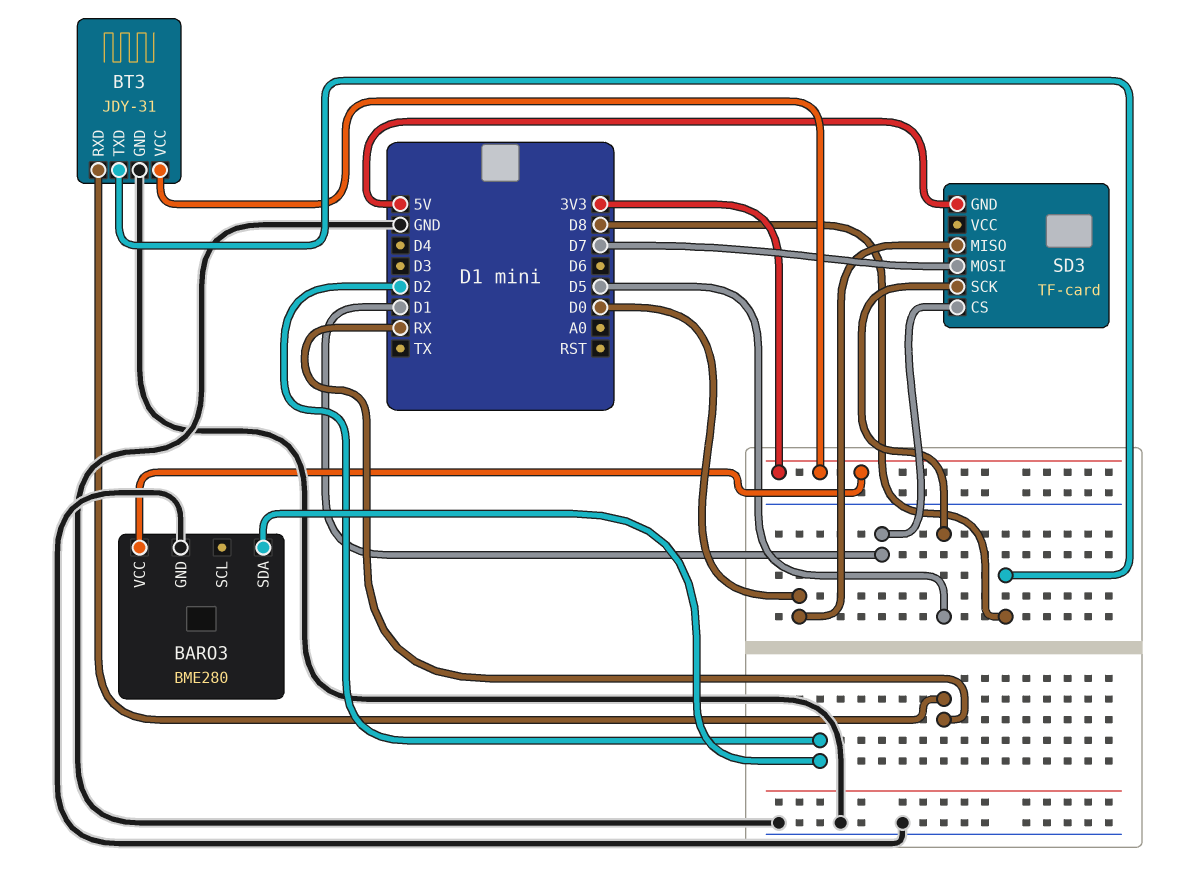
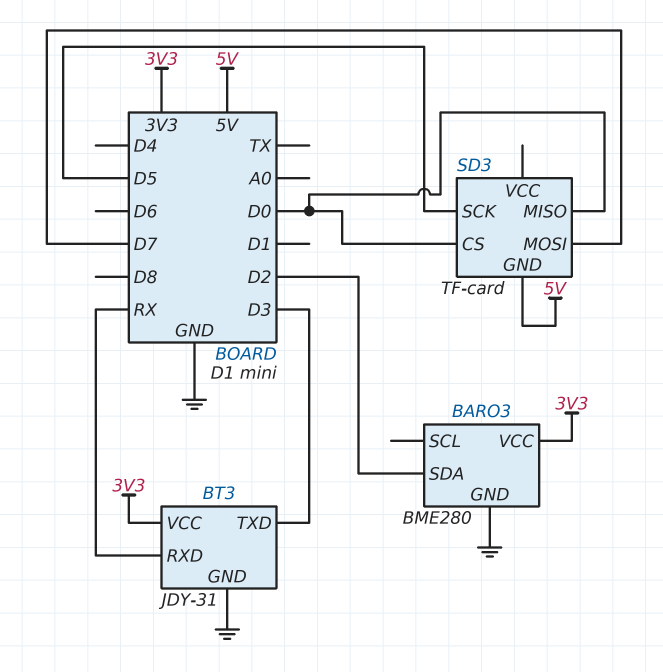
BT3 pin TXD: D8 -> D3
SD3 pin CS: D1 -> D0

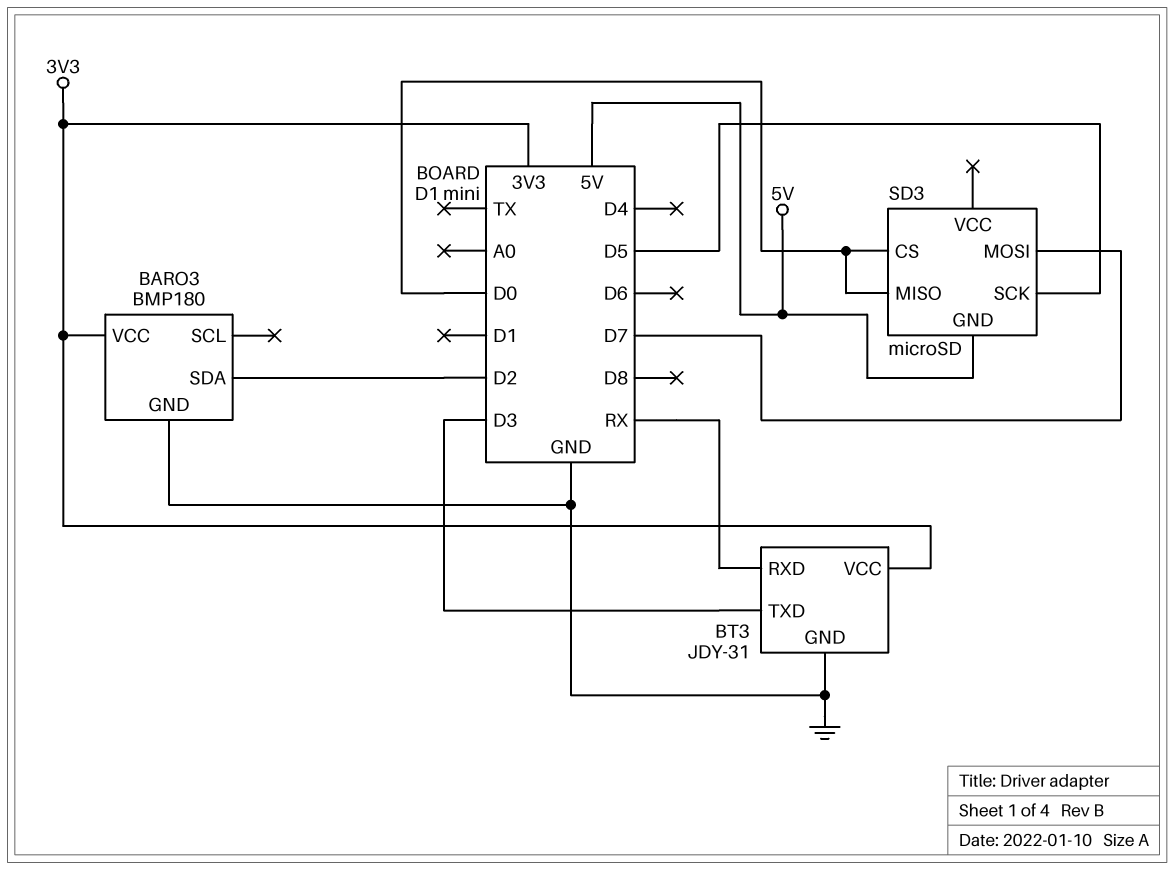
BARO3: BME280 -> BMP180
SD3: TF-card -> microSD

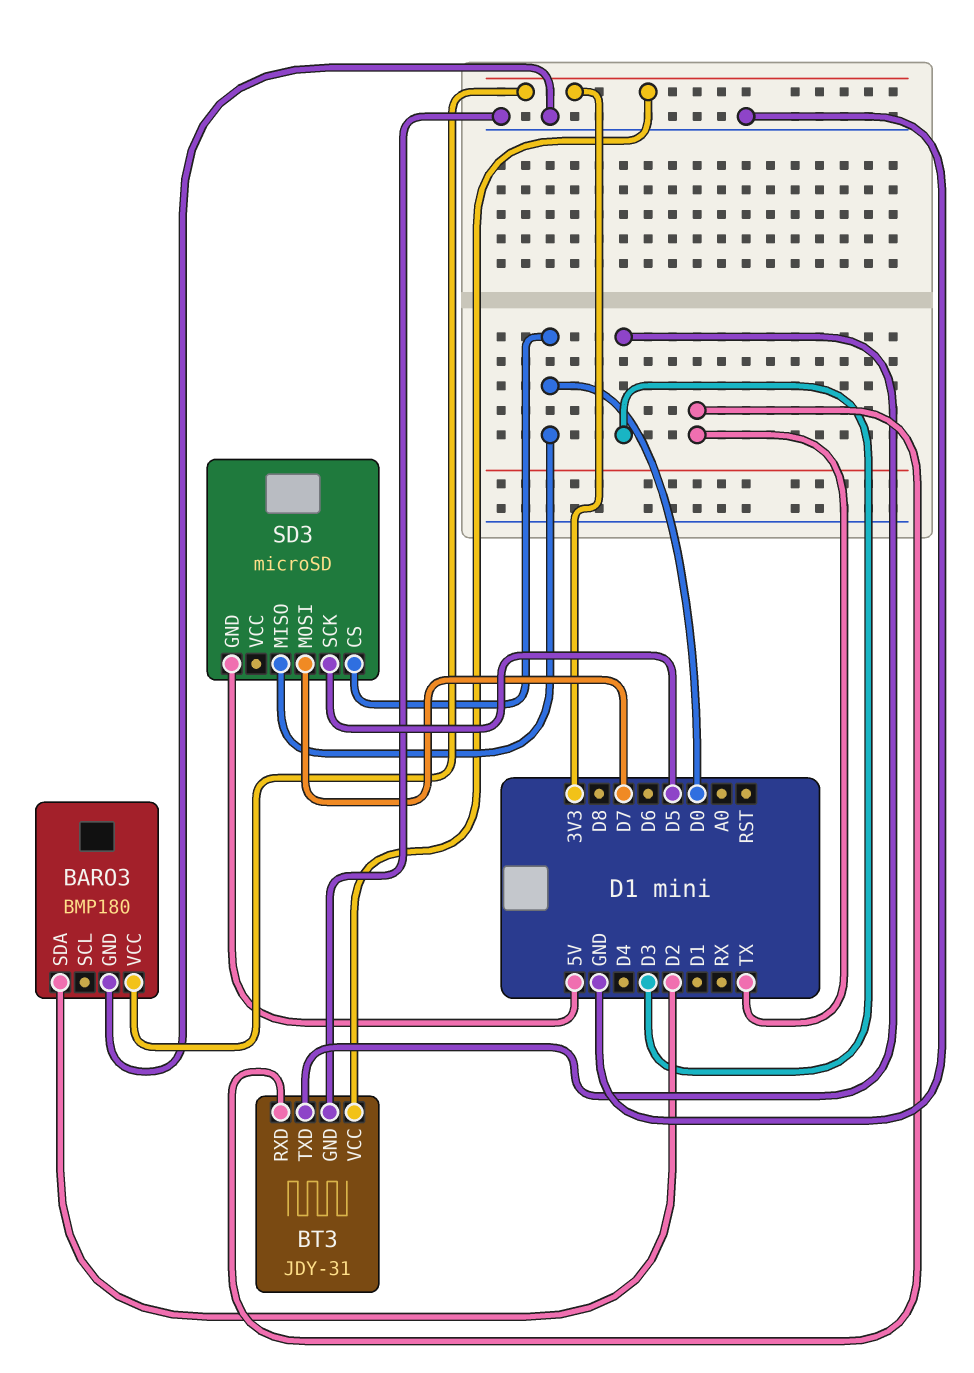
BT3 pin RXD: RX -> TX

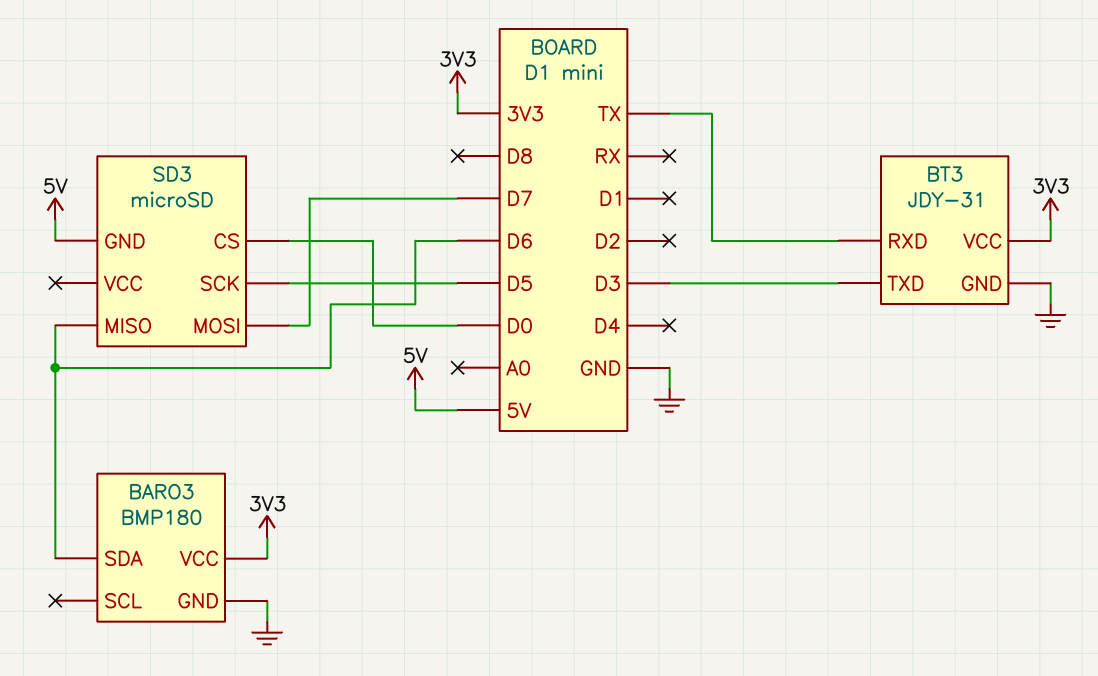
BARO3 pin SDA: D2 -> D6
SD3 pin MISO: D0 -> D6

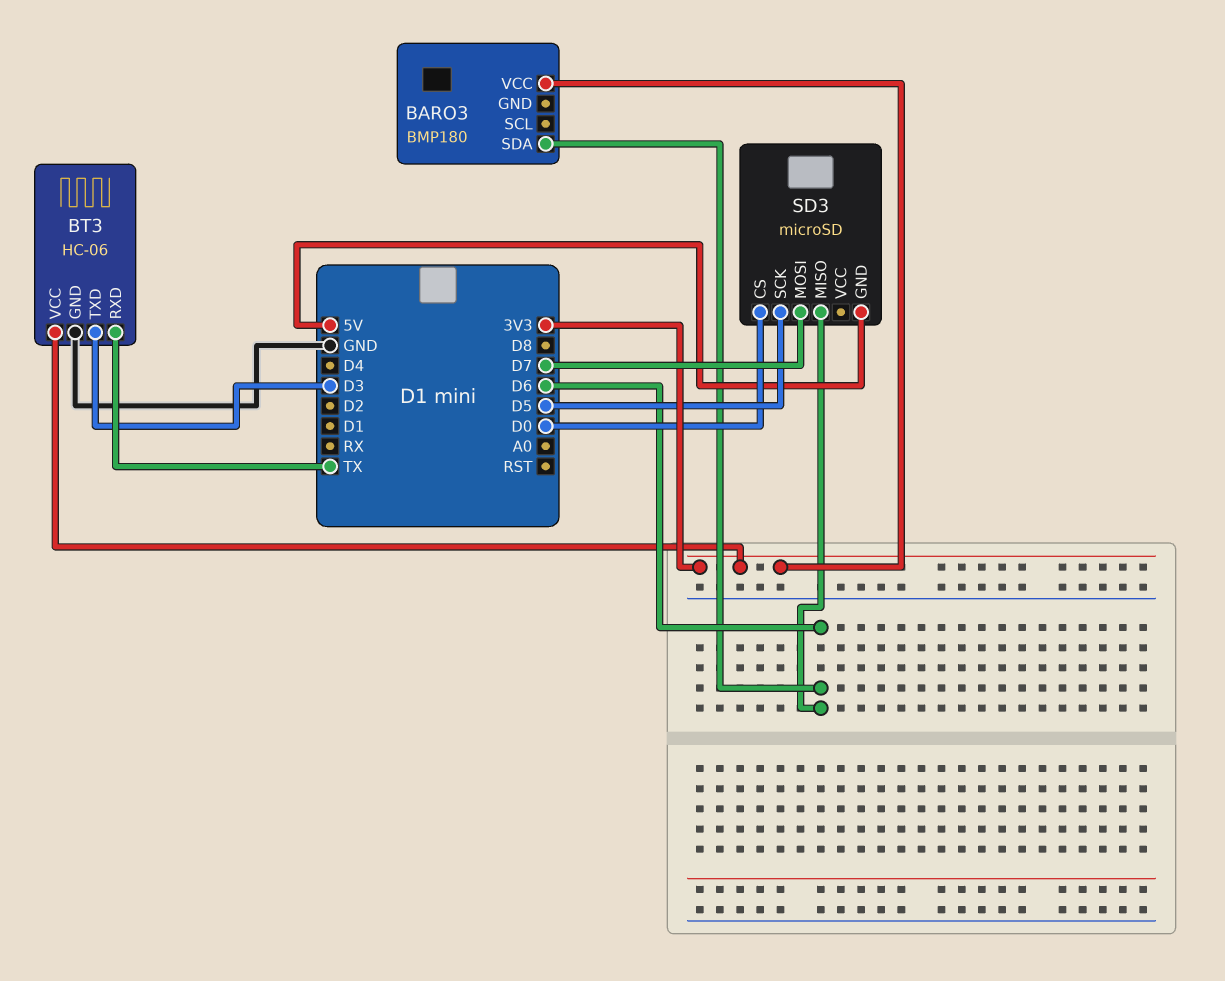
BARO3 pin GND: GND -> none
BT3: JDY-31 -> HC-06

